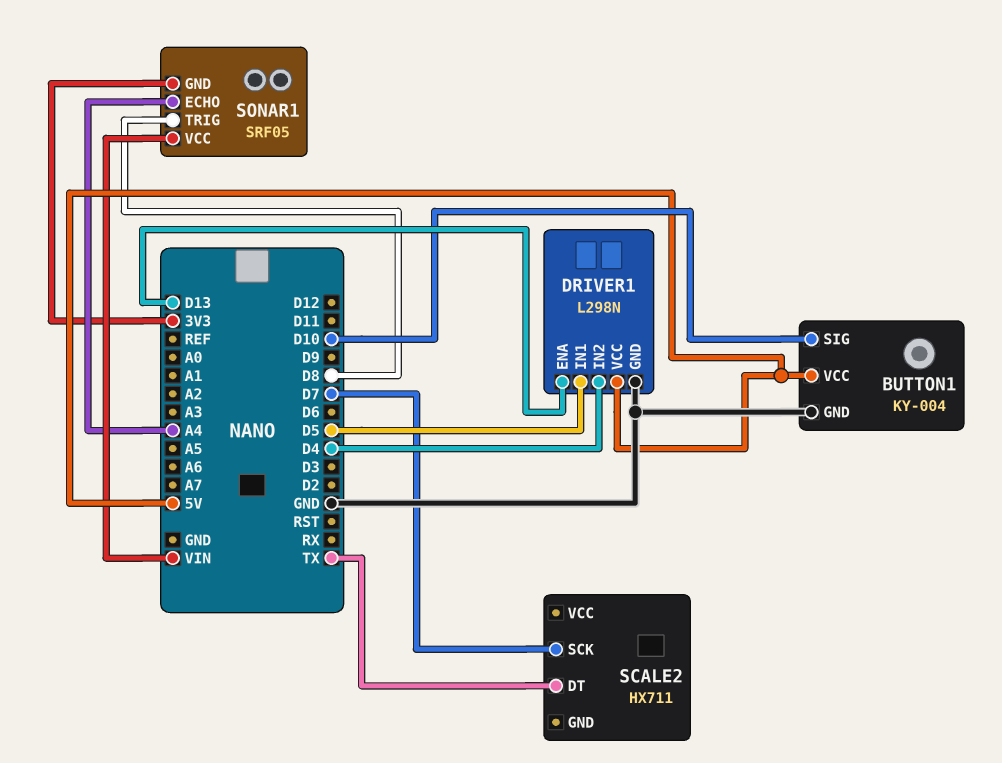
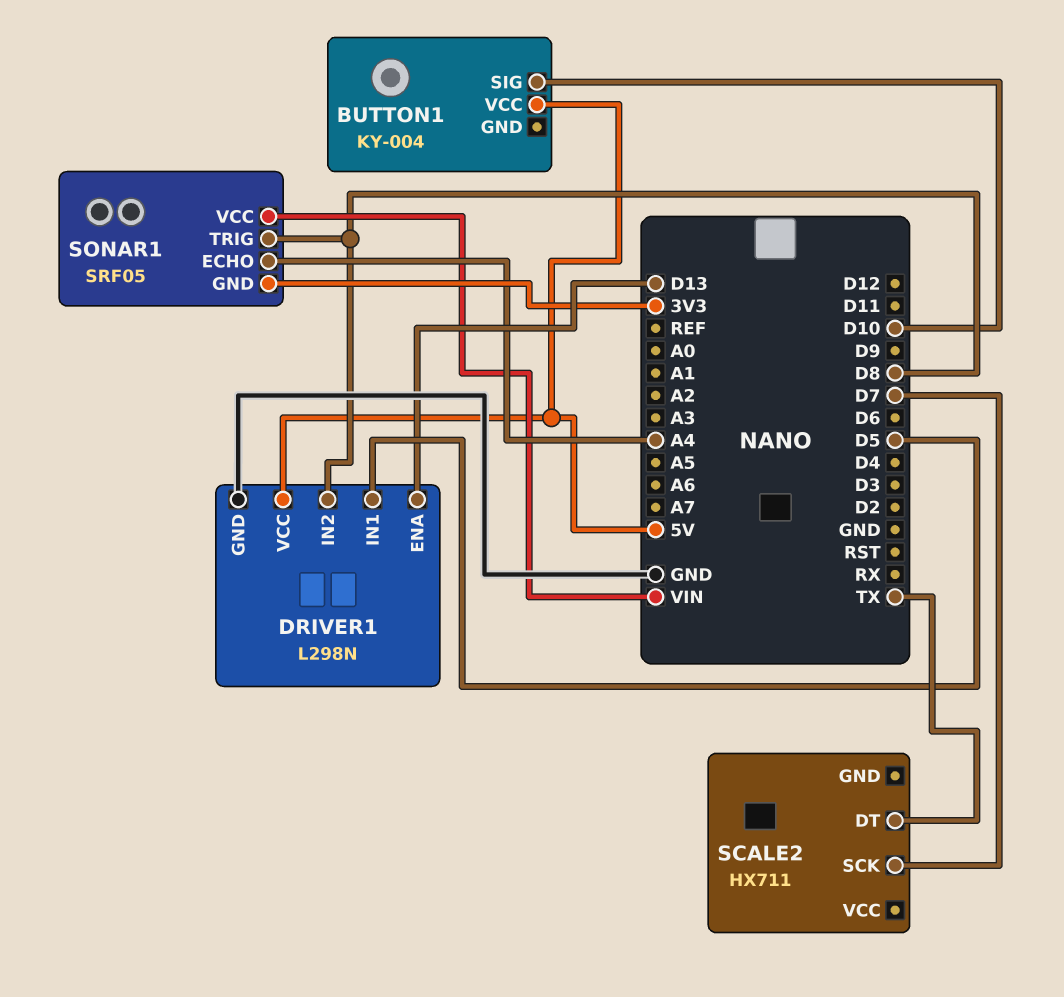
BUTTON1 pin GND: GND -> none
DRIVER1 pin IN2: D4 -> D8

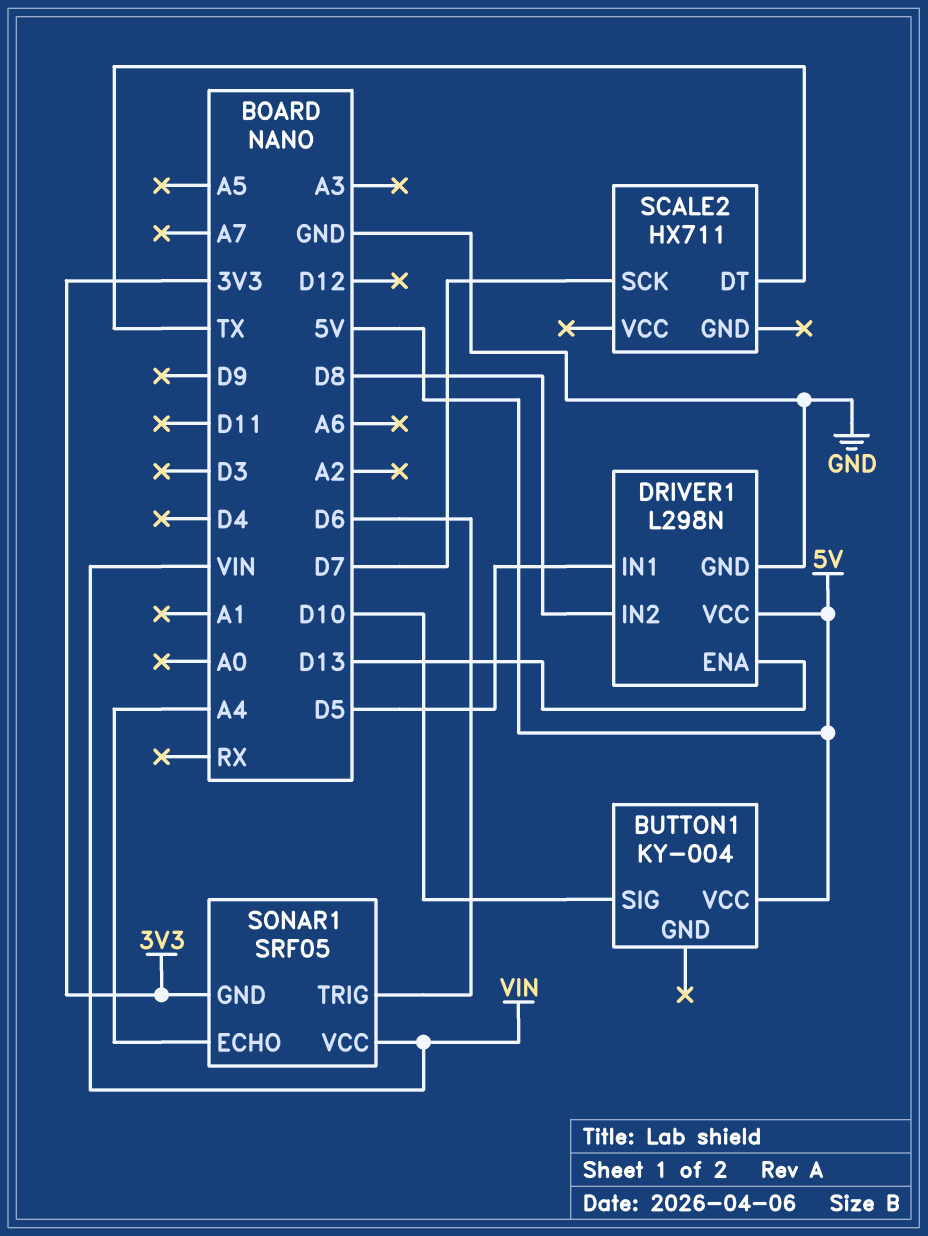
SONAR1 pin TRIG: D8 -> D6

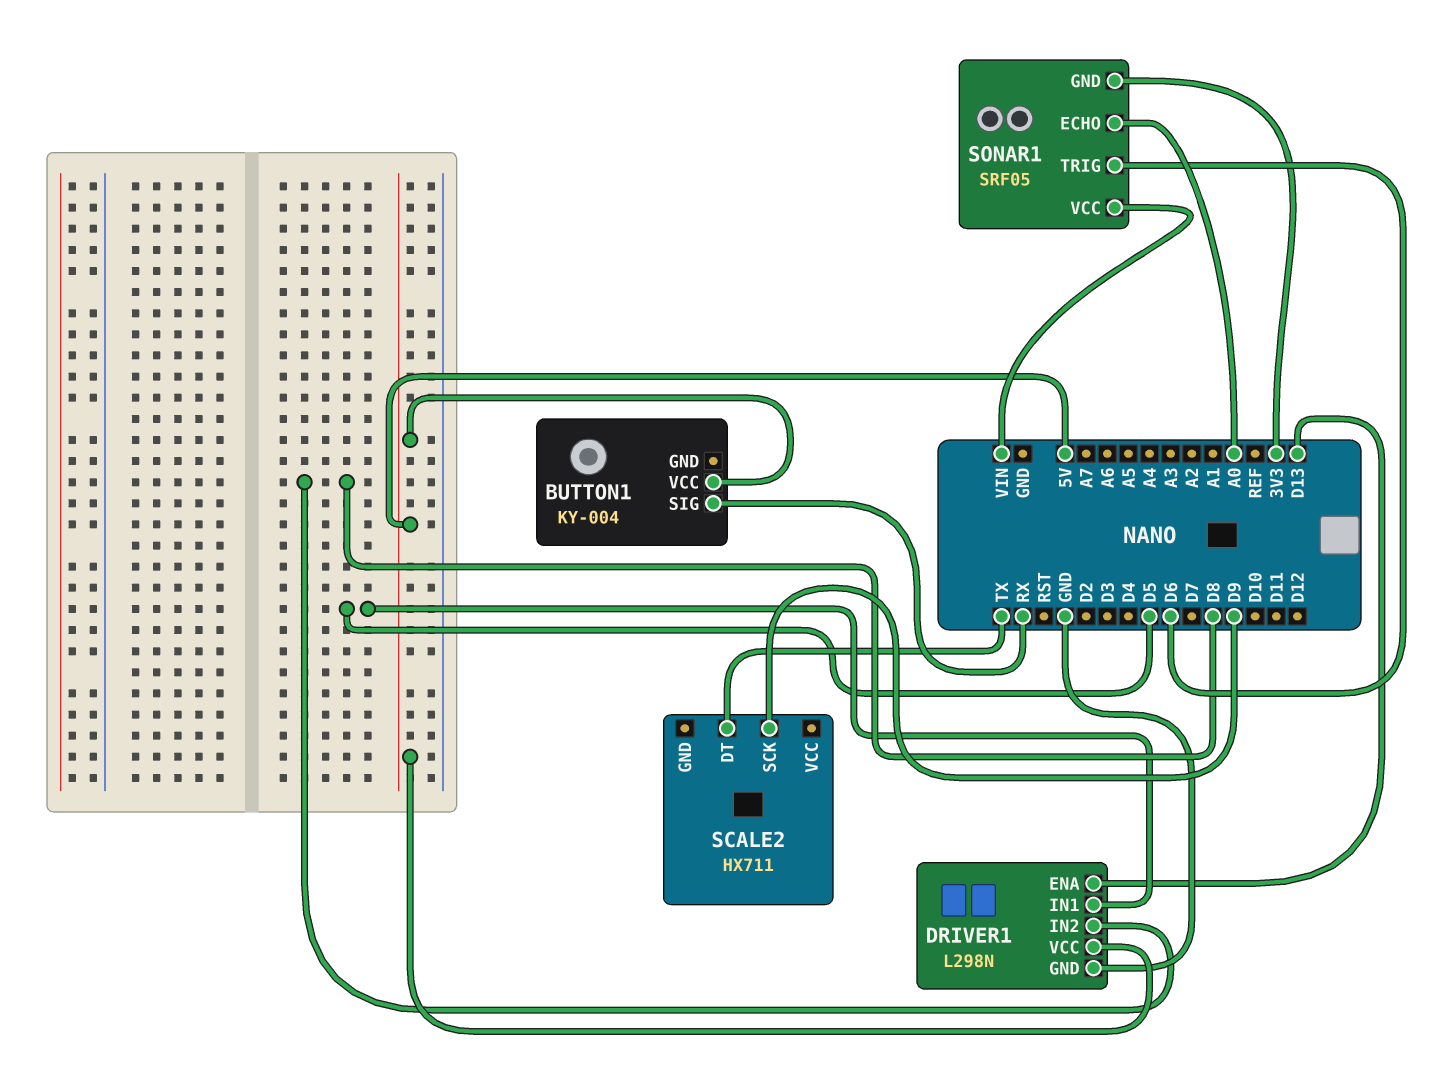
BUTTON1 pin SIG: D10 -> RX
SCALE2 pin SCK: D7 -> D9
SONAR1 pin ECHO: A4 -> A0

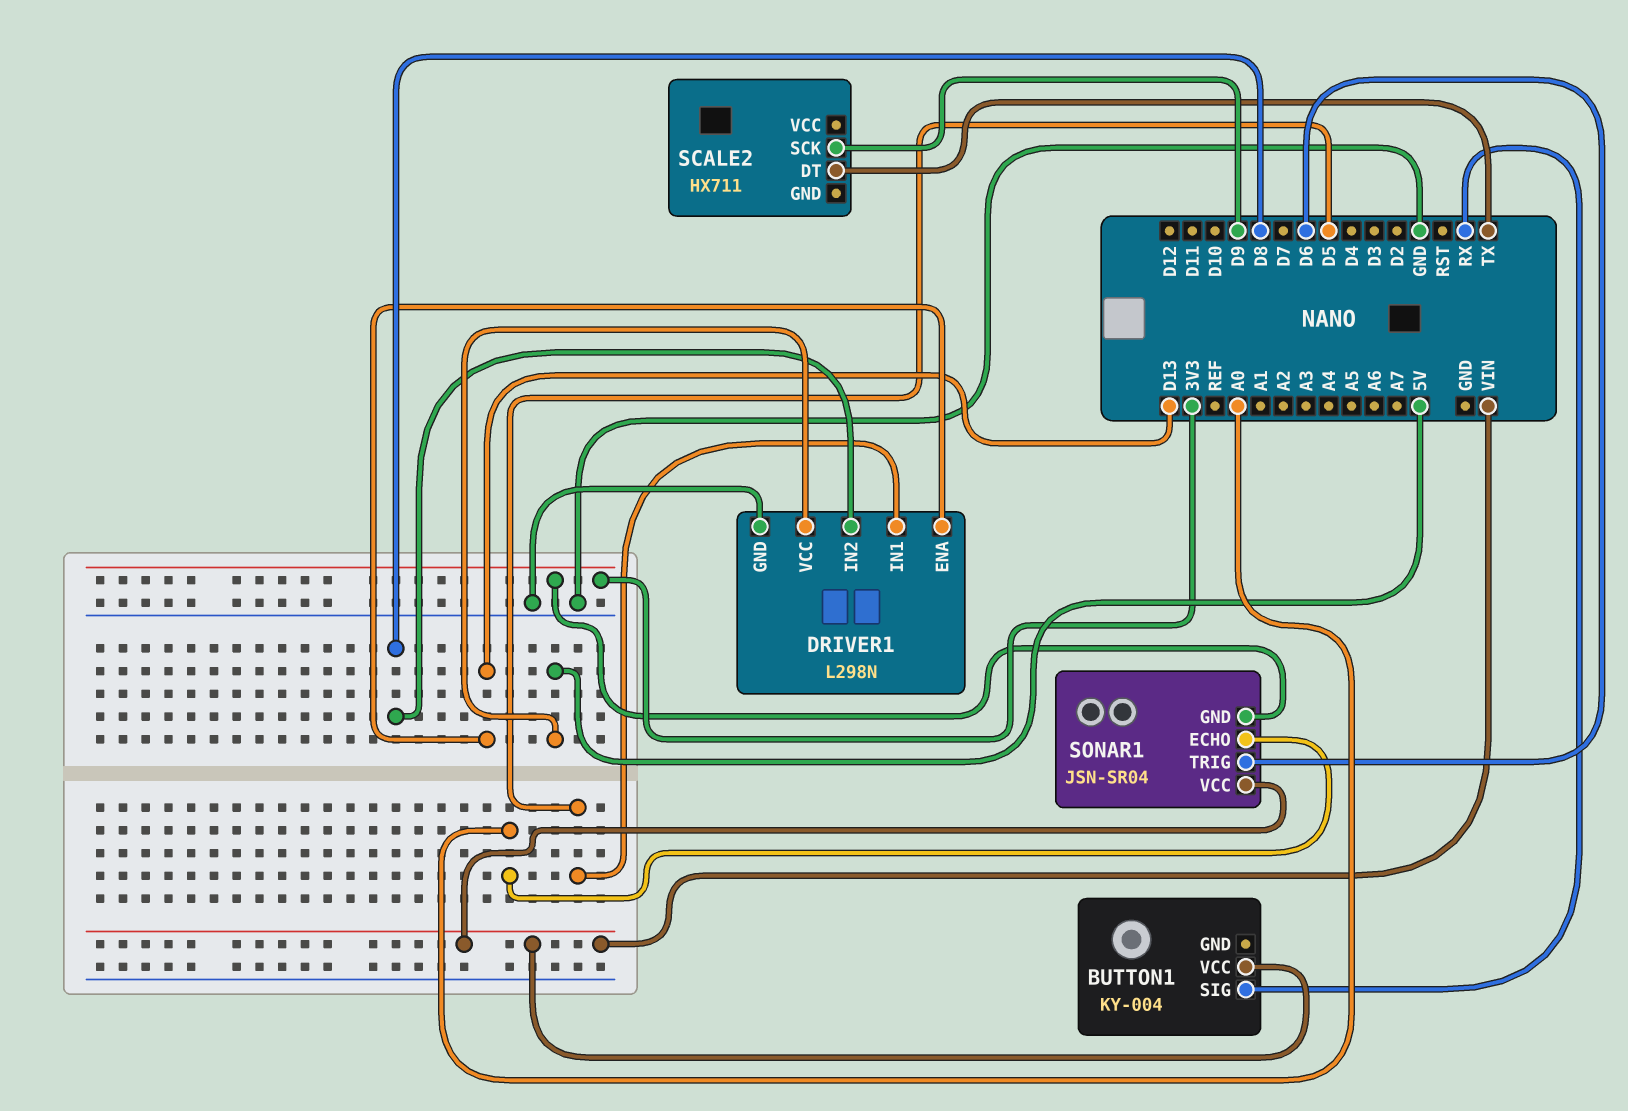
BUTTON1 pin VCC: 5V -> VIN
SONAR1: SRF05 -> JSN-SR04

